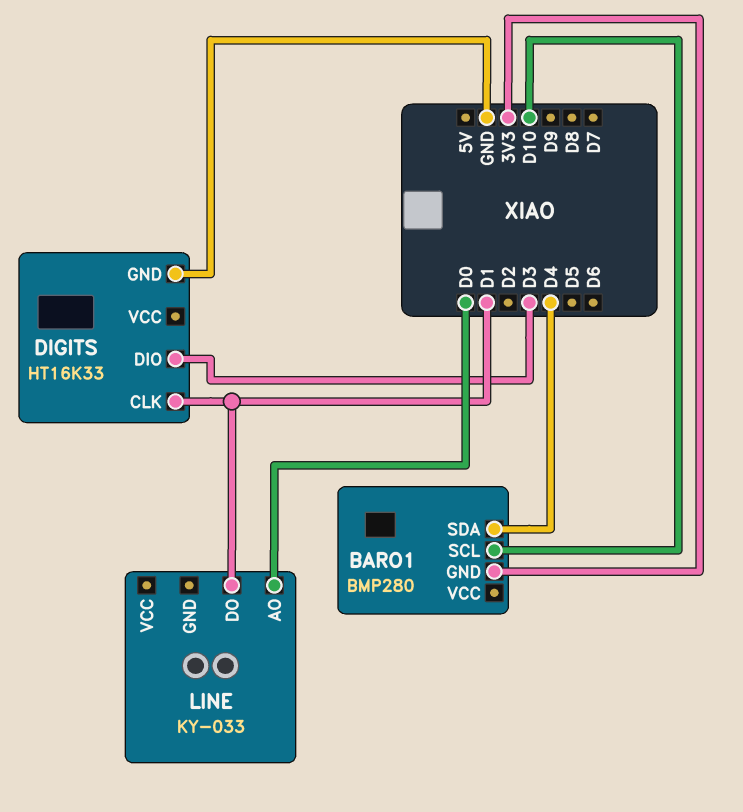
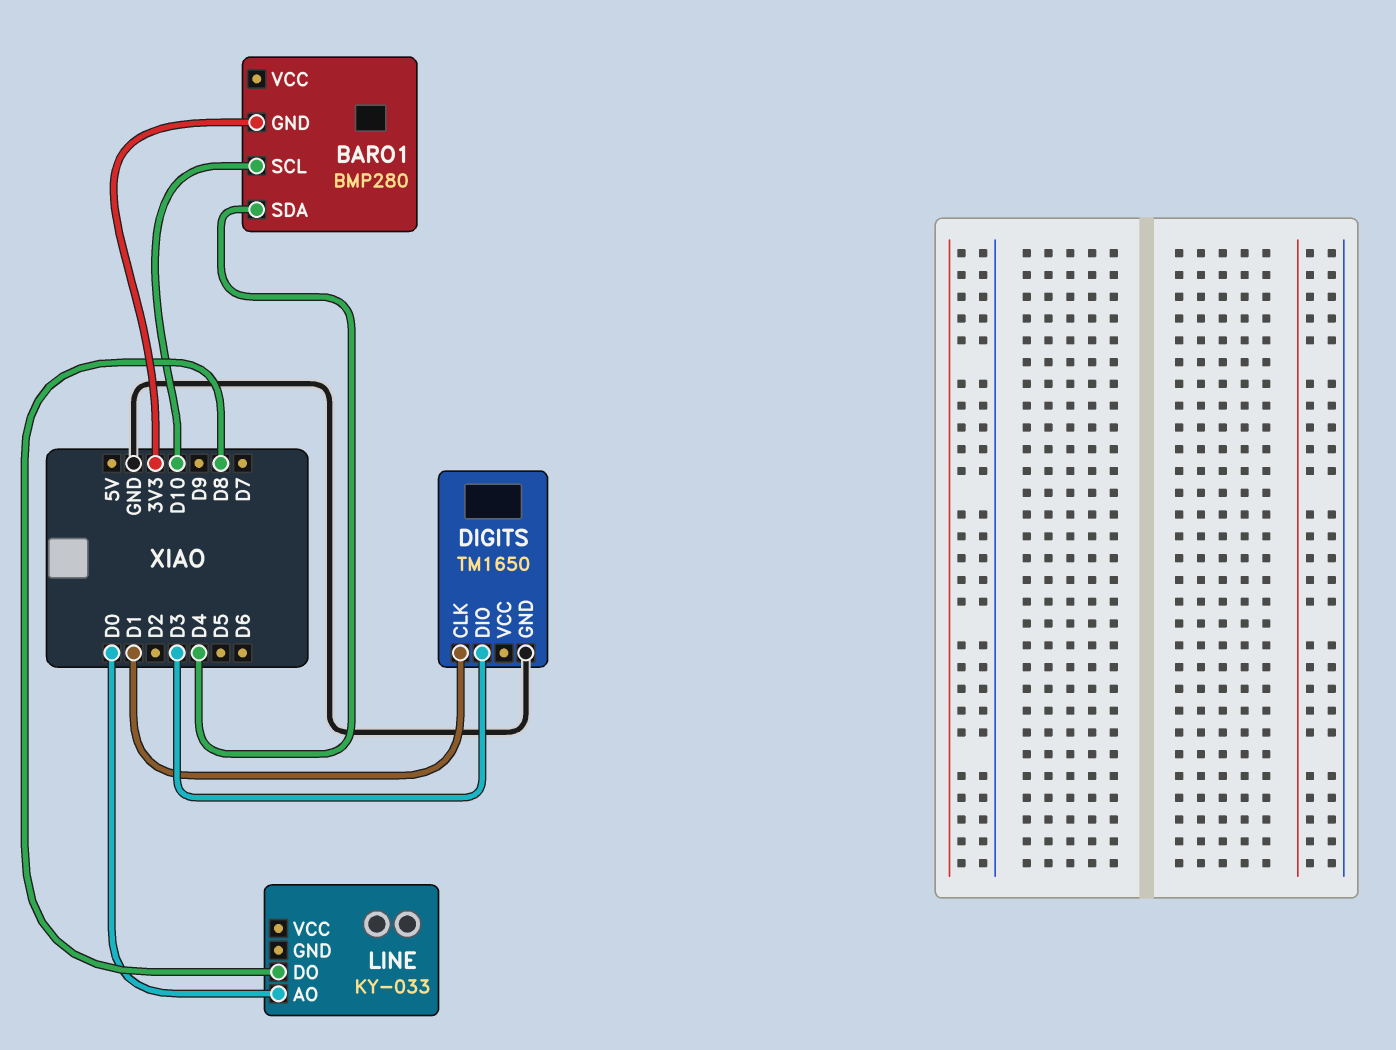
DIGITS: HT16K33 -> TM1650
LINE pin DO: D1 -> D8

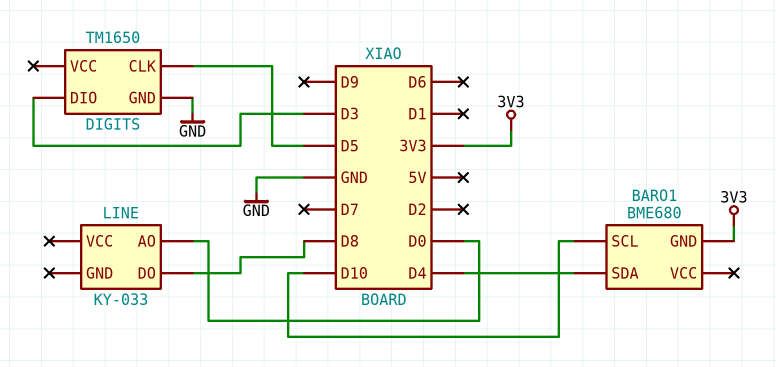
BARO1: BMP280 -> BME680
DIGITS pin CLK: D1 -> D5

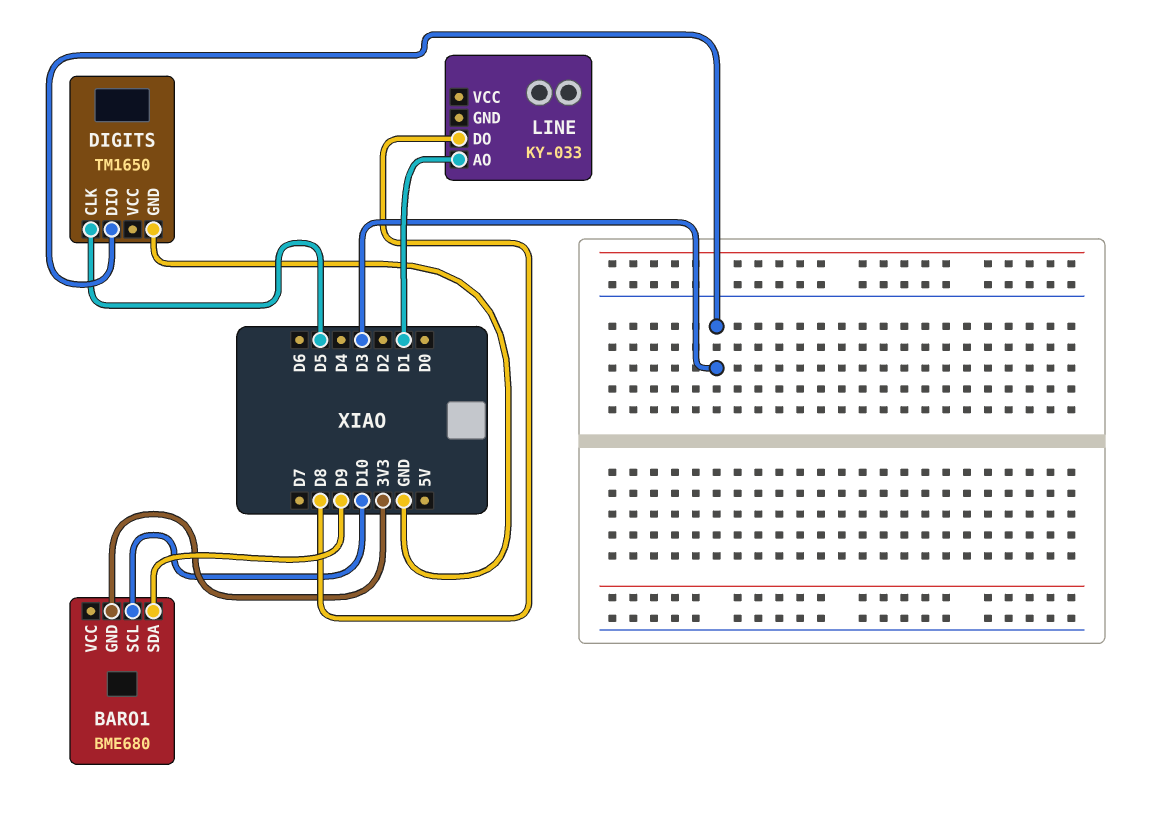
BARO1 pin SDA: D4 -> D9
LINE pin AO: D0 -> D1

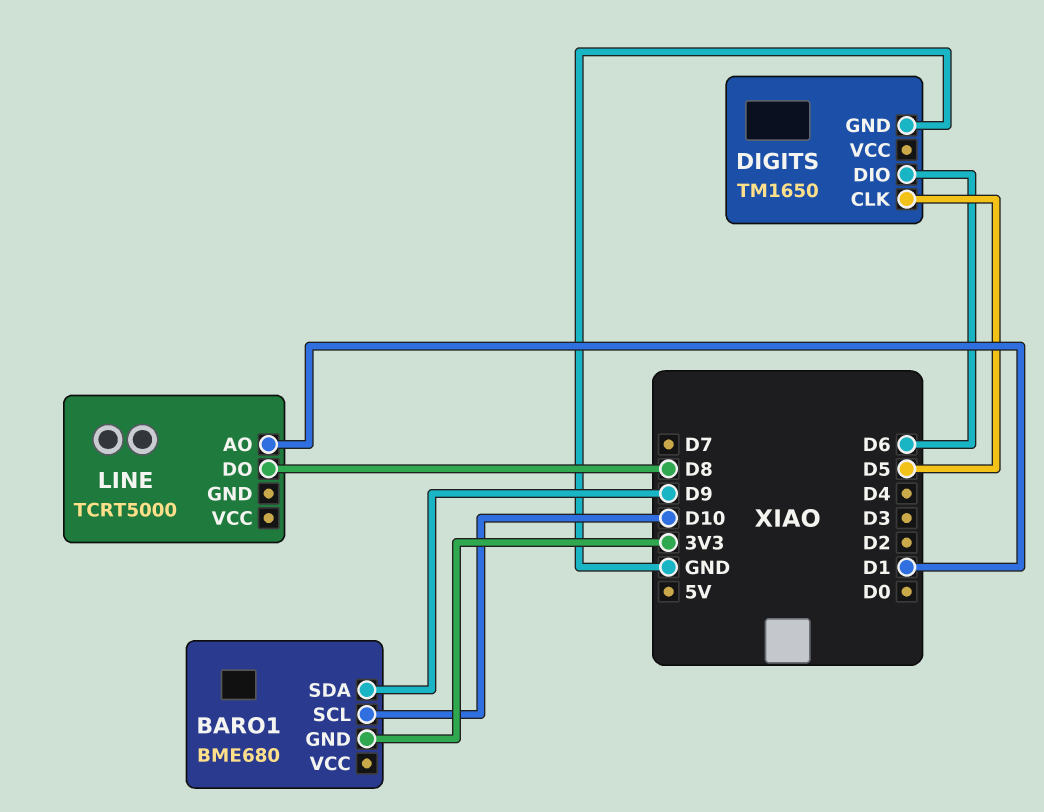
DIGITS pin DIO: D3 -> D6
LINE: KY-033 -> TCRT5000

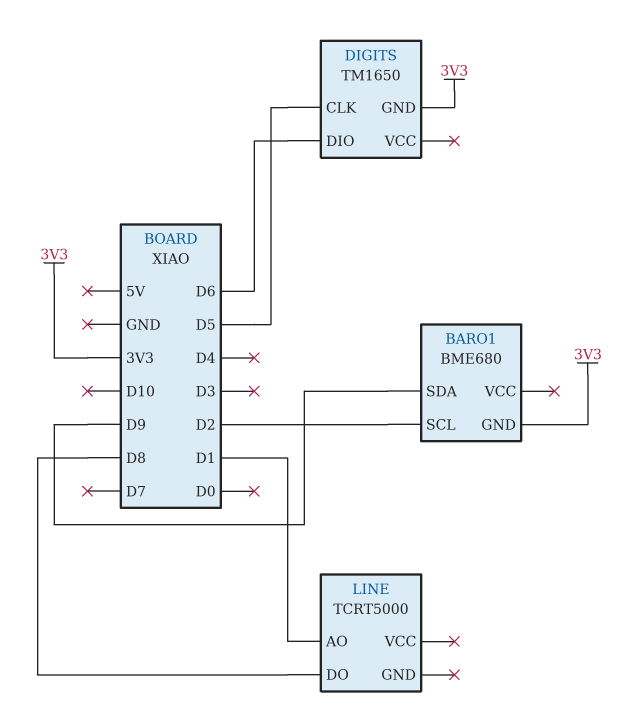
BARO1 pin SCL: D10 -> D2
DIGITS pin GND: GND -> 3V3

